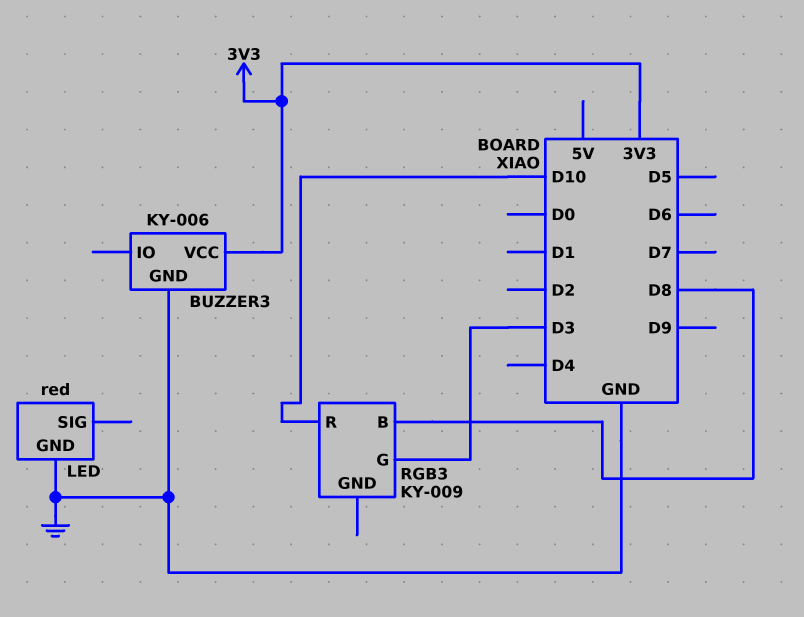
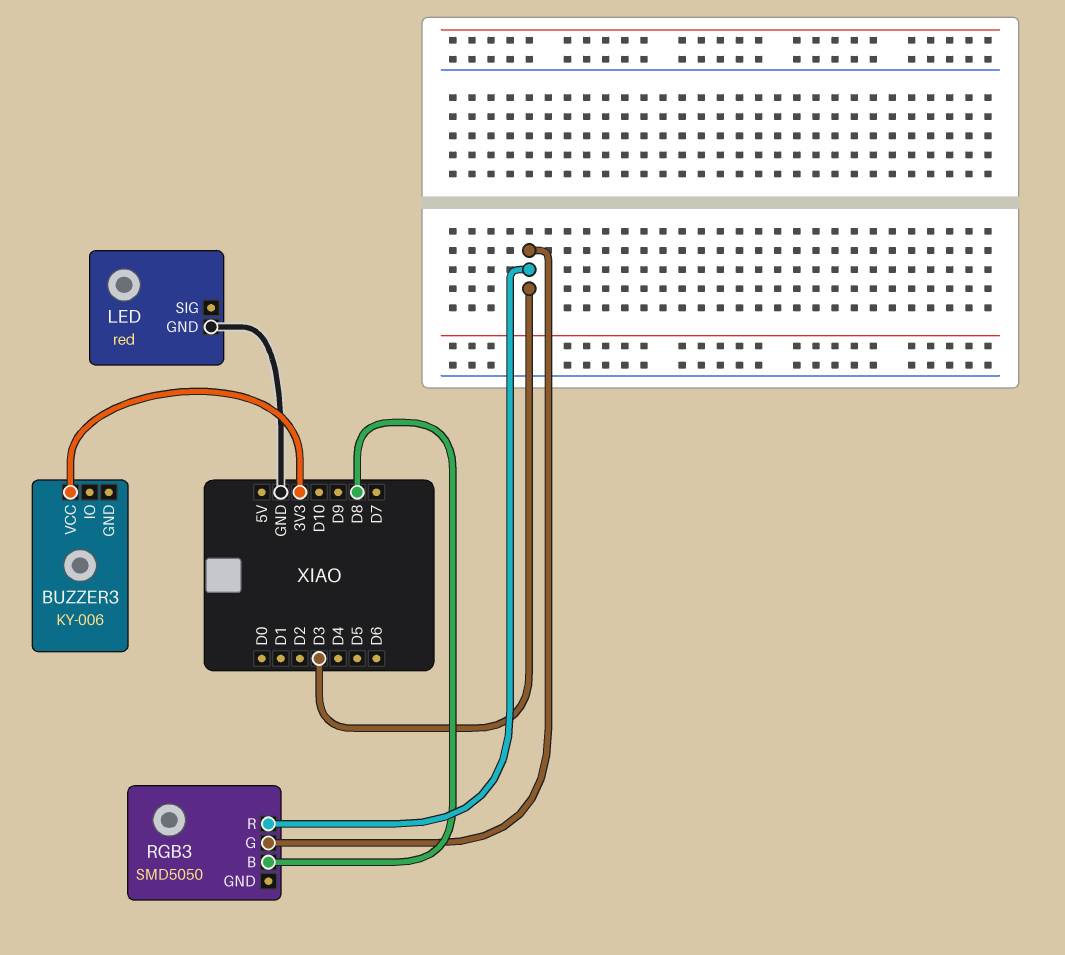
BUZZER3 pin GND: GND -> none
RGB3: KY-009 -> SMD5050
RGB3 pin R: D10 -> D3

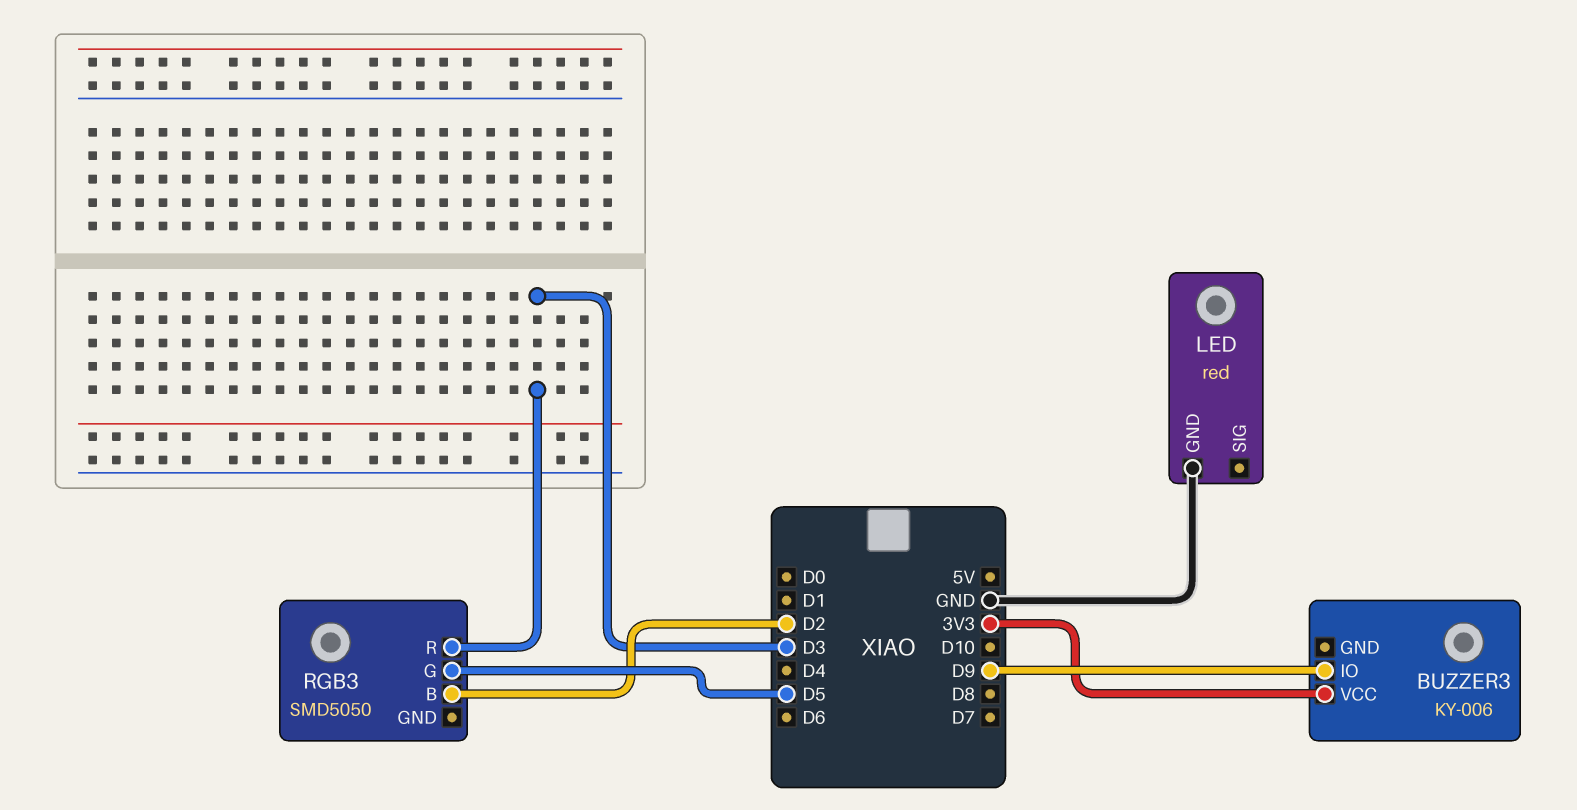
BUZZER3 pin IO: none -> D9
RGB3 pin B: D8 -> D2
RGB3 pin G: D3 -> D5

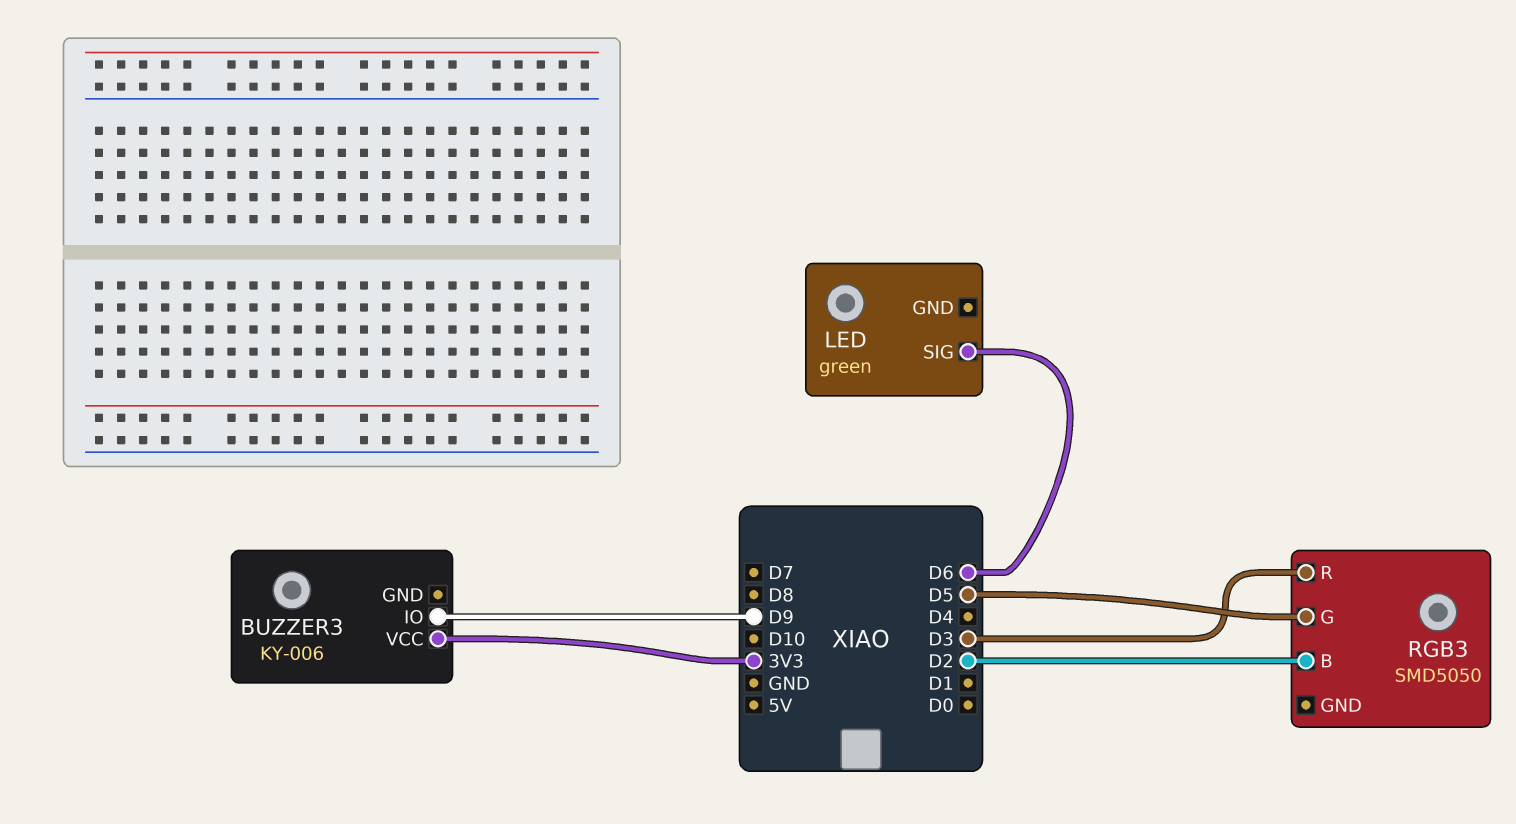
LED: red -> green
LED pin GND: GND -> none
LED pin SIG: none -> D6

